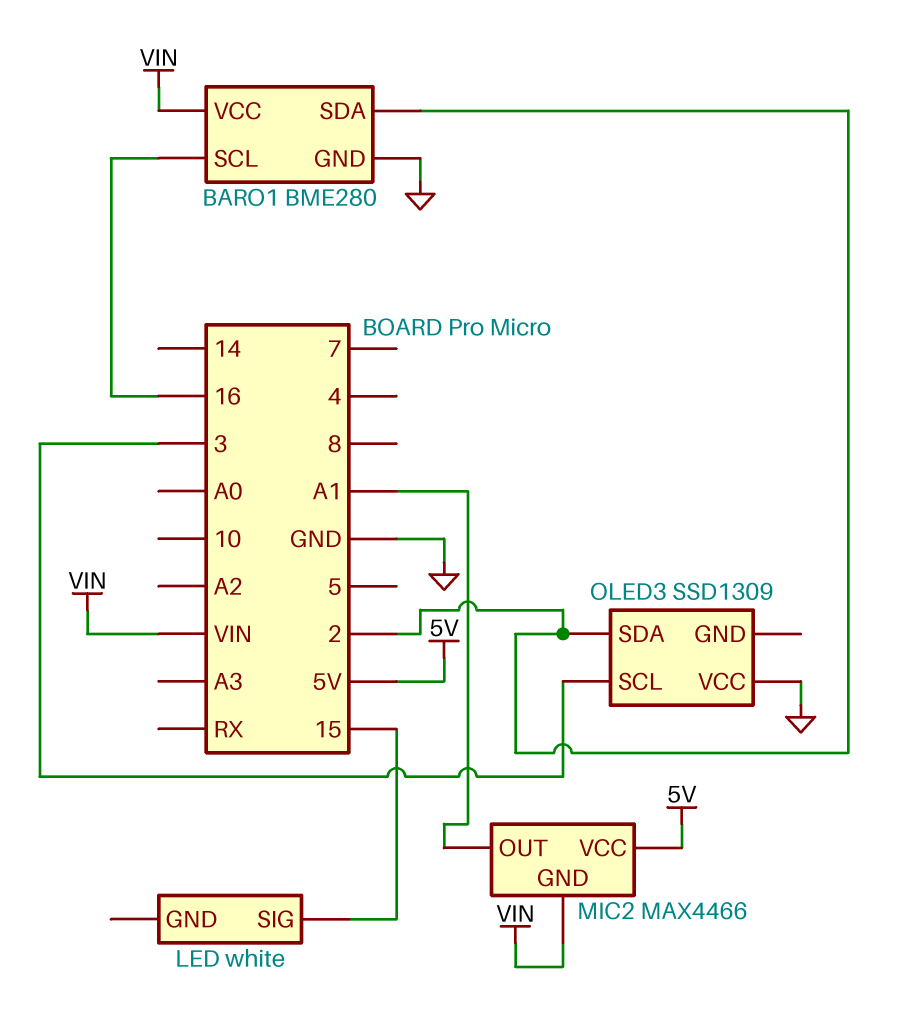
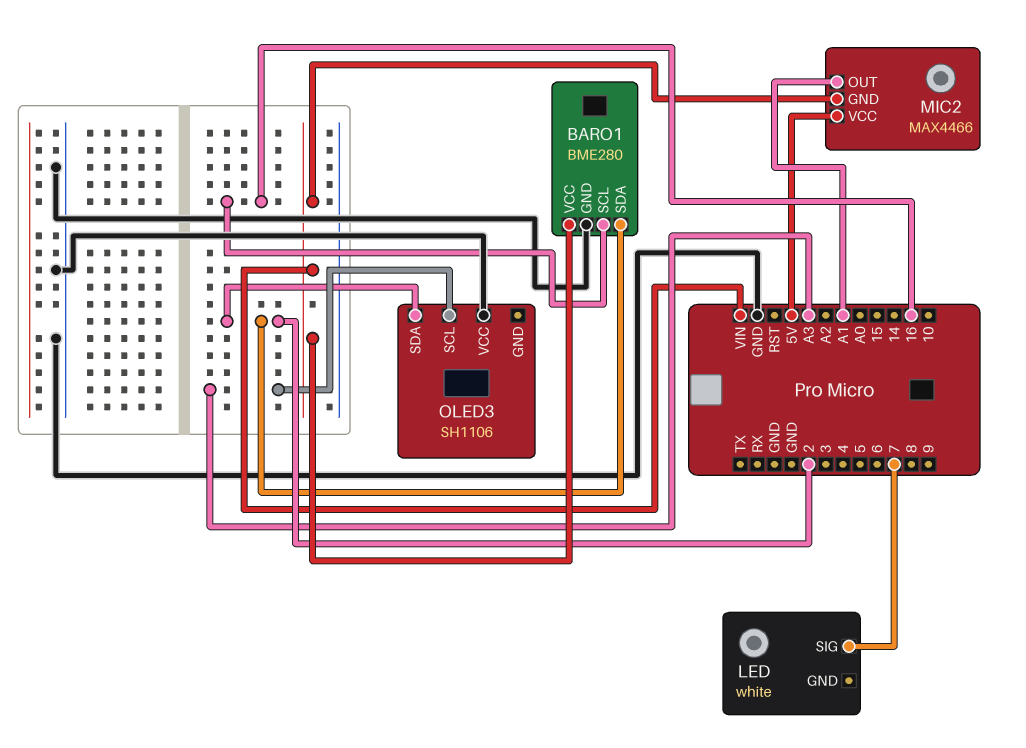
LED pin SIG: 15 -> 7
OLED3: SSD1309 -> SH1106
OLED3 pin SCL: 3 -> A3

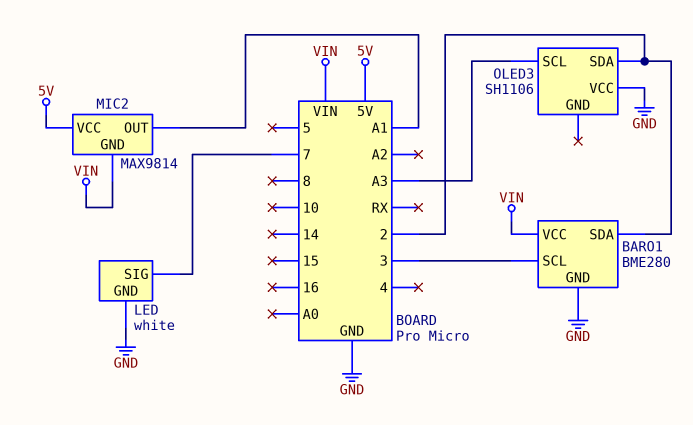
BARO1 pin SCL: 16 -> 3
LED pin GND: none -> GND
MIC2: MAX4466 -> MAX9814

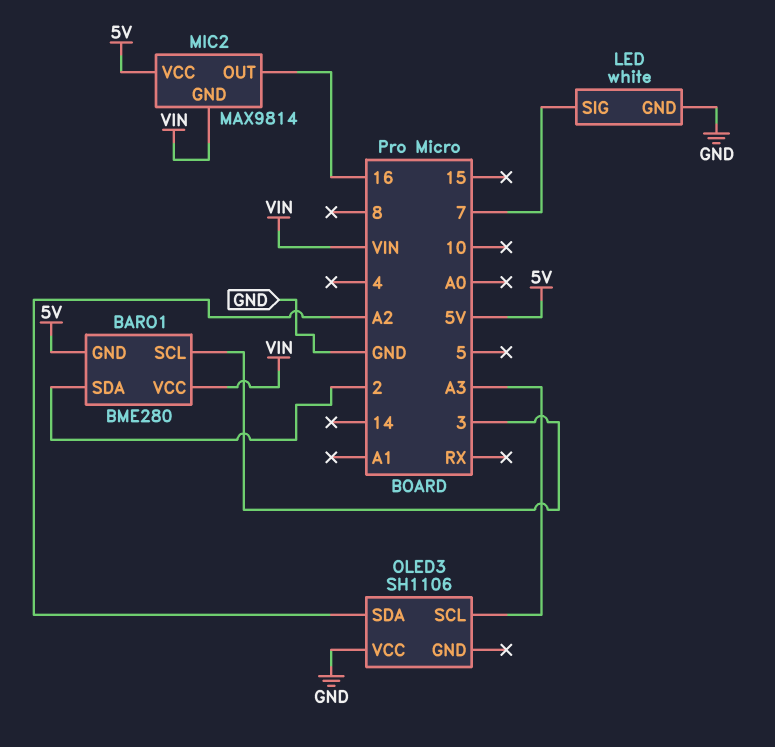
BARO1 pin GND: GND -> 5V
MIC2 pin OUT: A1 -> 16
OLED3 pin SDA: 2 -> A2

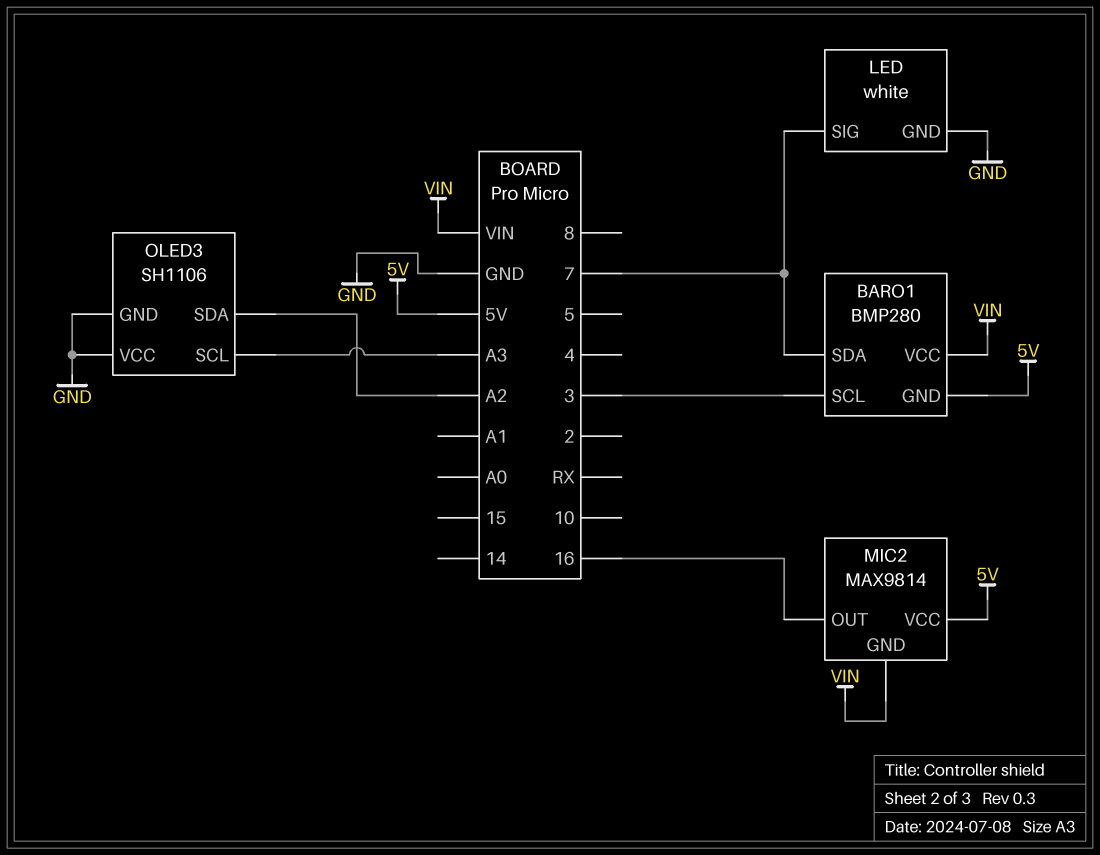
BARO1: BME280 -> BMP280
BARO1 pin SDA: 2 -> 7
OLED3 pin GND: none -> GND

